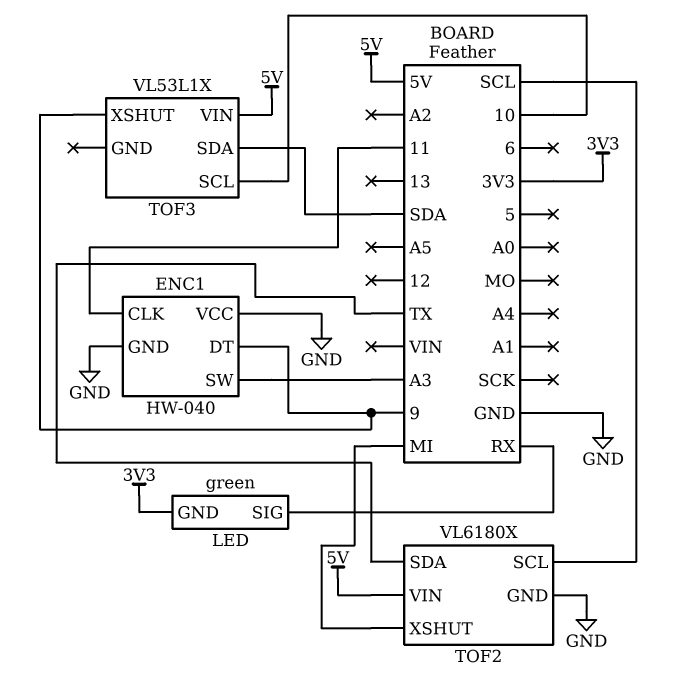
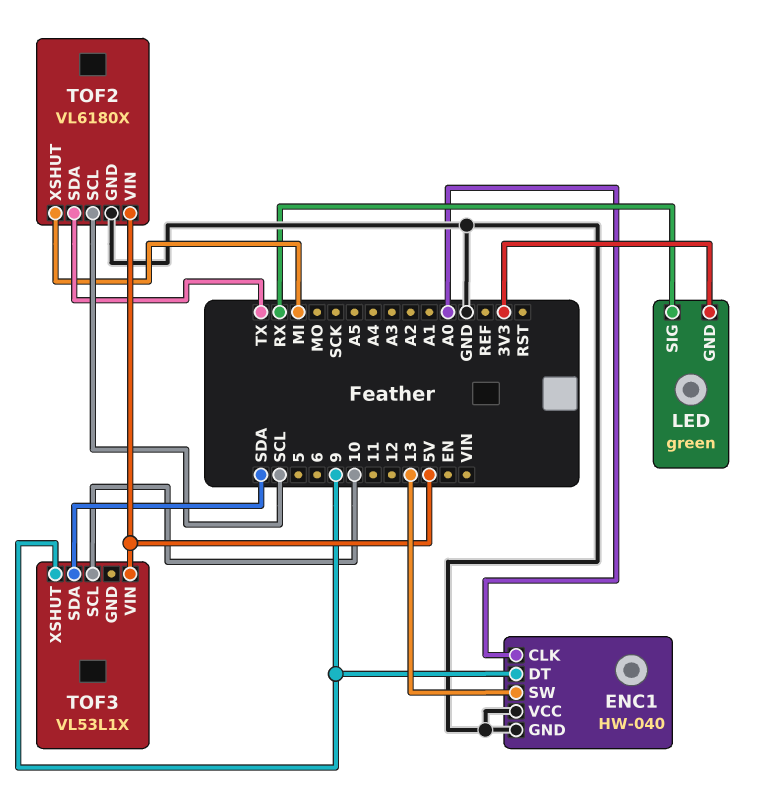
ENC1 pin CLK: 11 -> A0
ENC1 pin SW: A3 -> 13

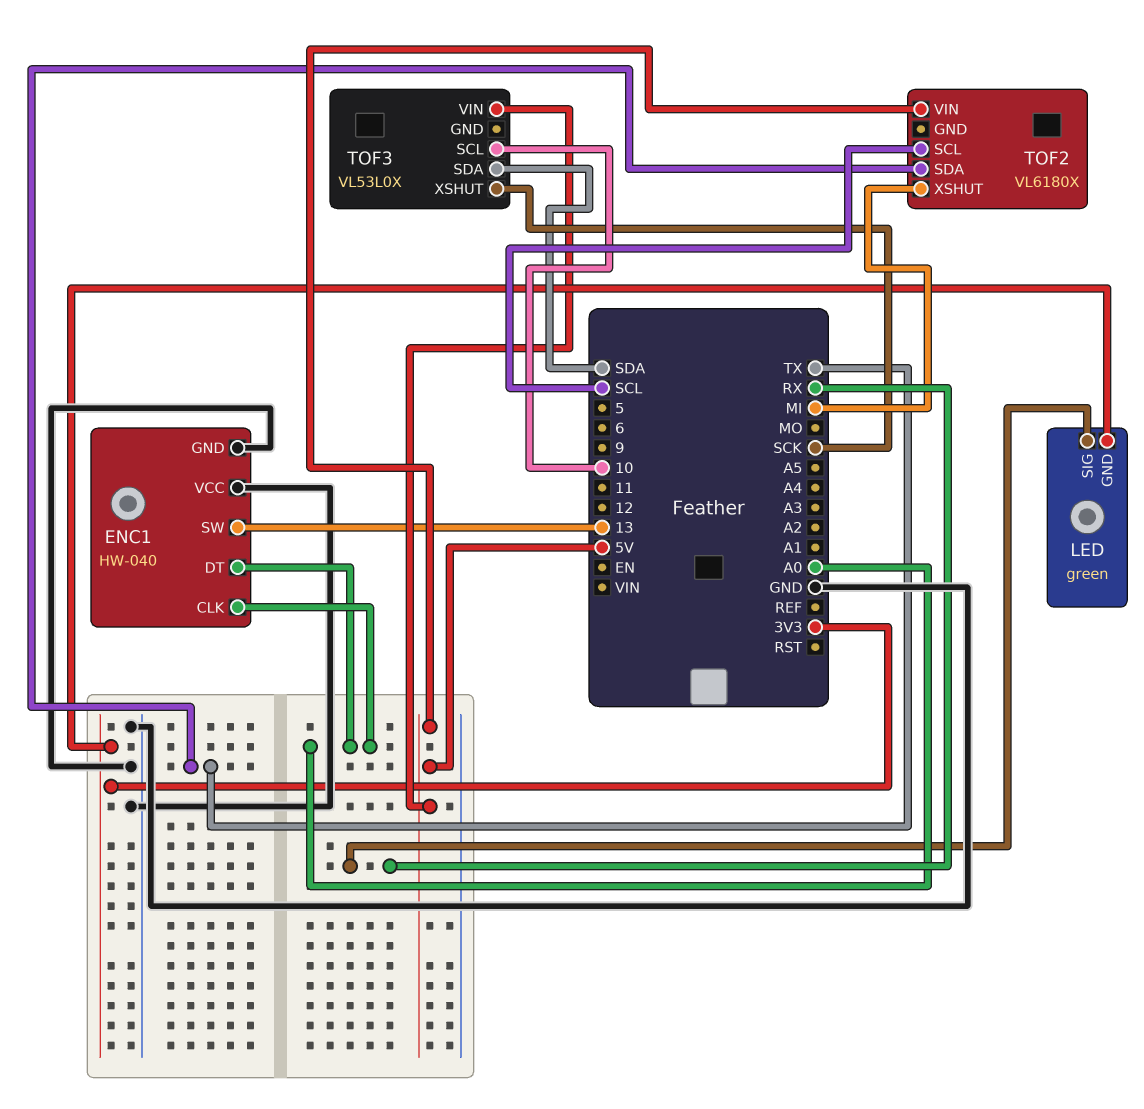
ENC1 pin DT: 9 -> A0
TOF2 pin GND: GND -> none
TOF3: VL53L1X -> VL53L0X
TOF3 pin XSHUT: 9 -> SCK

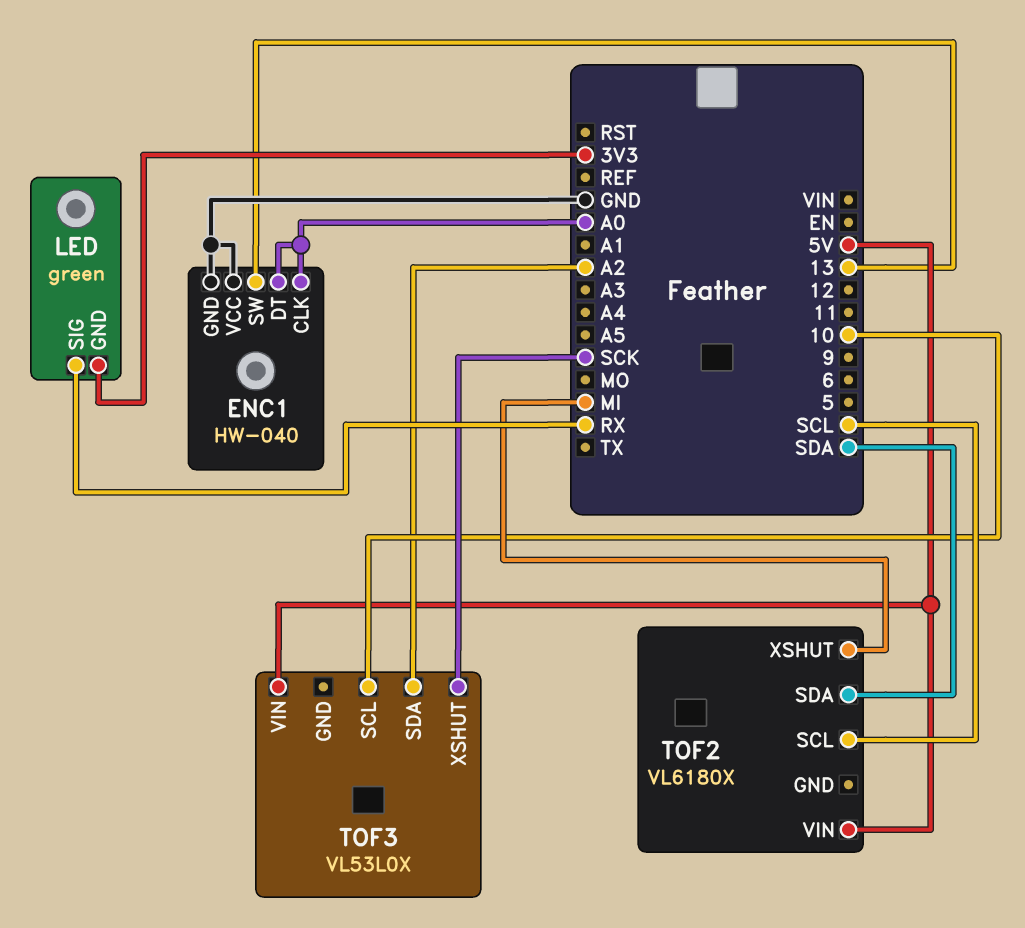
TOF2 pin SDA: TX -> SDA
TOF3 pin SDA: SDA -> A2

